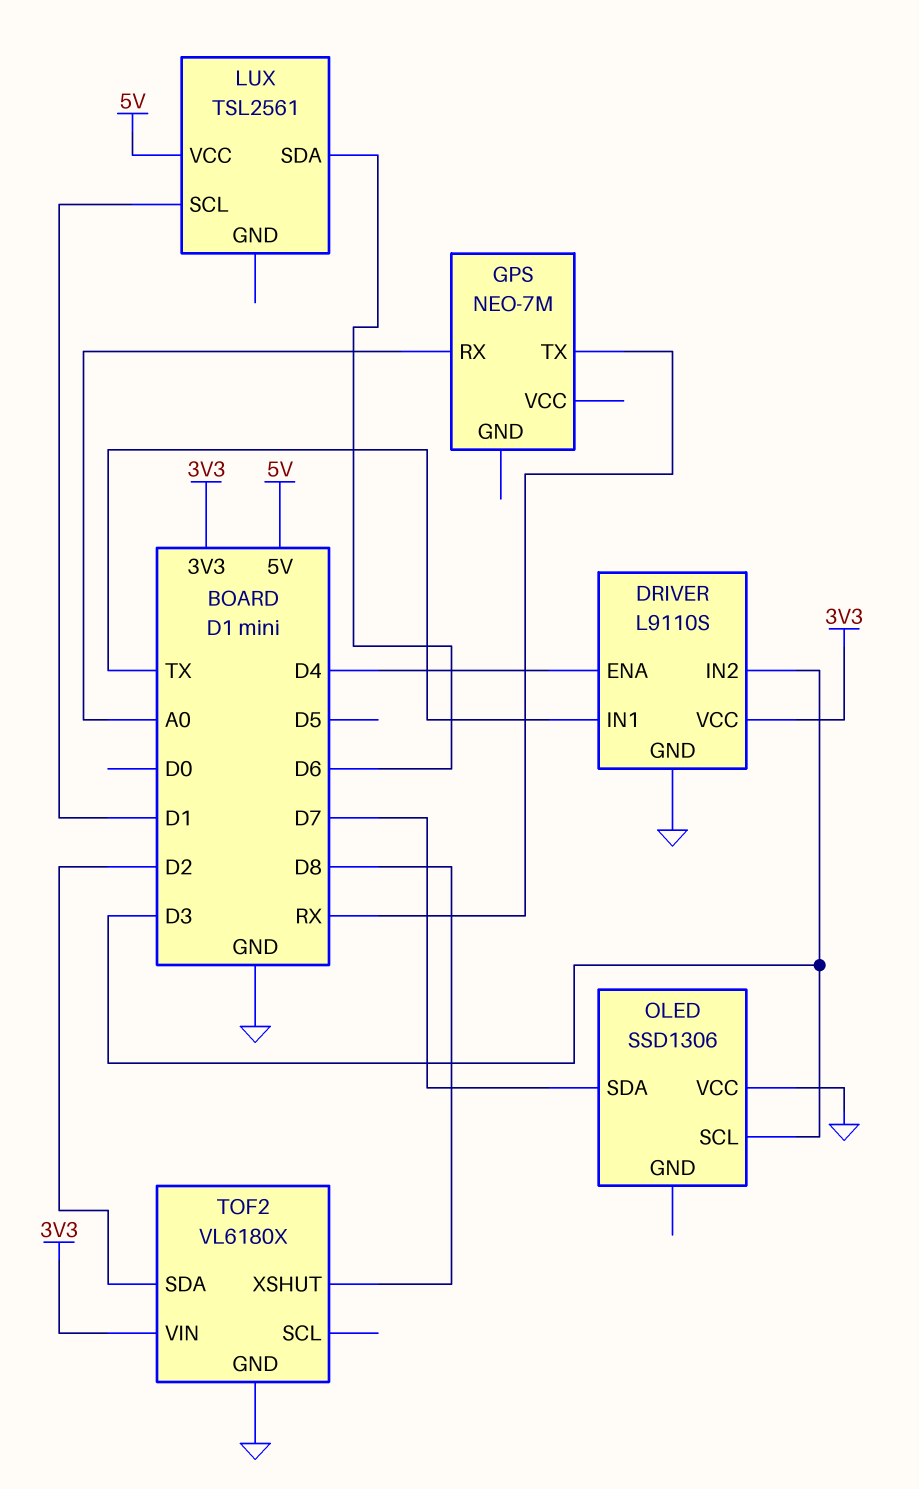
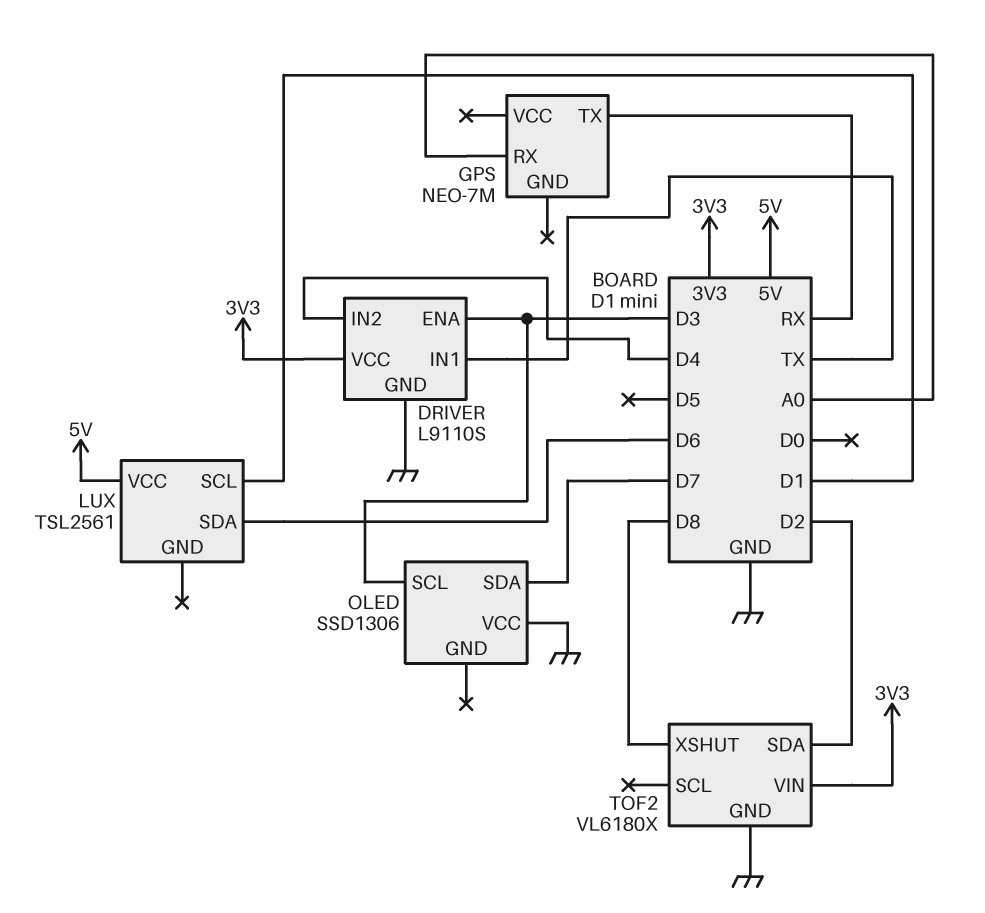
DRIVER pin ENA: D4 -> D3
DRIVER pin IN2: D3 -> D4

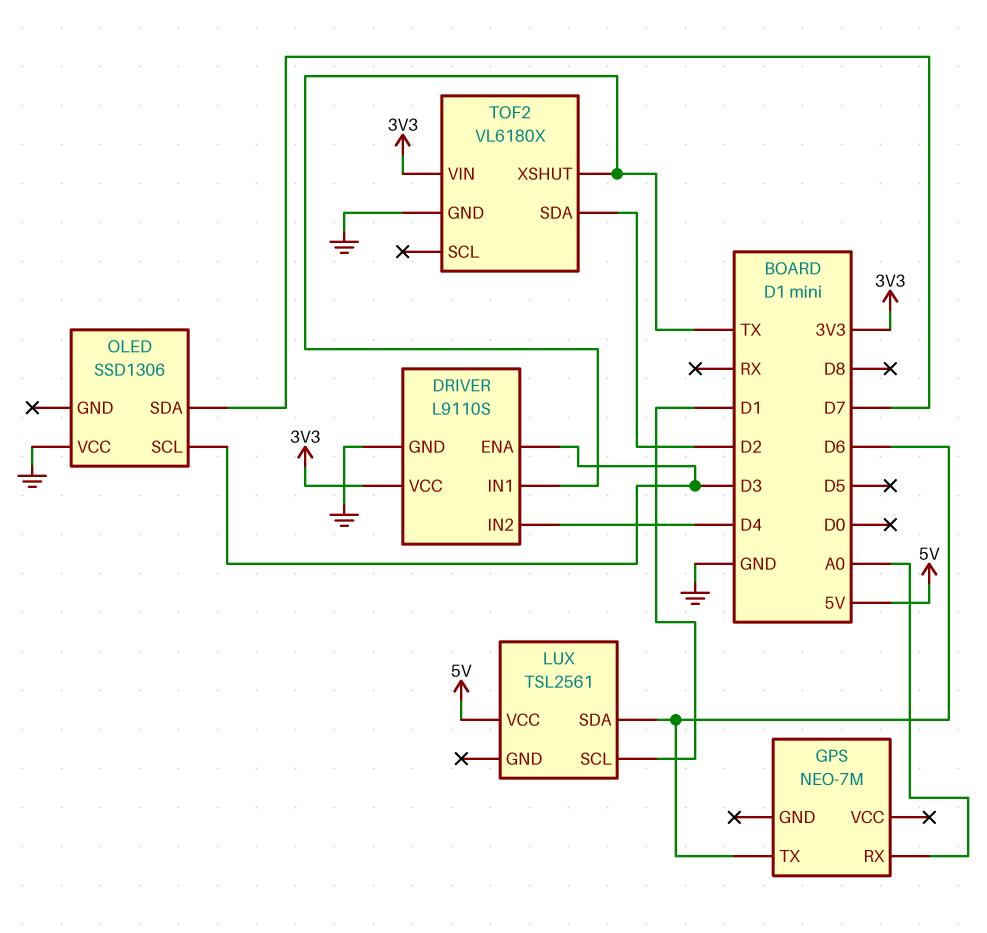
GPS pin TX: RX -> D6
TOF2 pin XSHUT: D8 -> TX

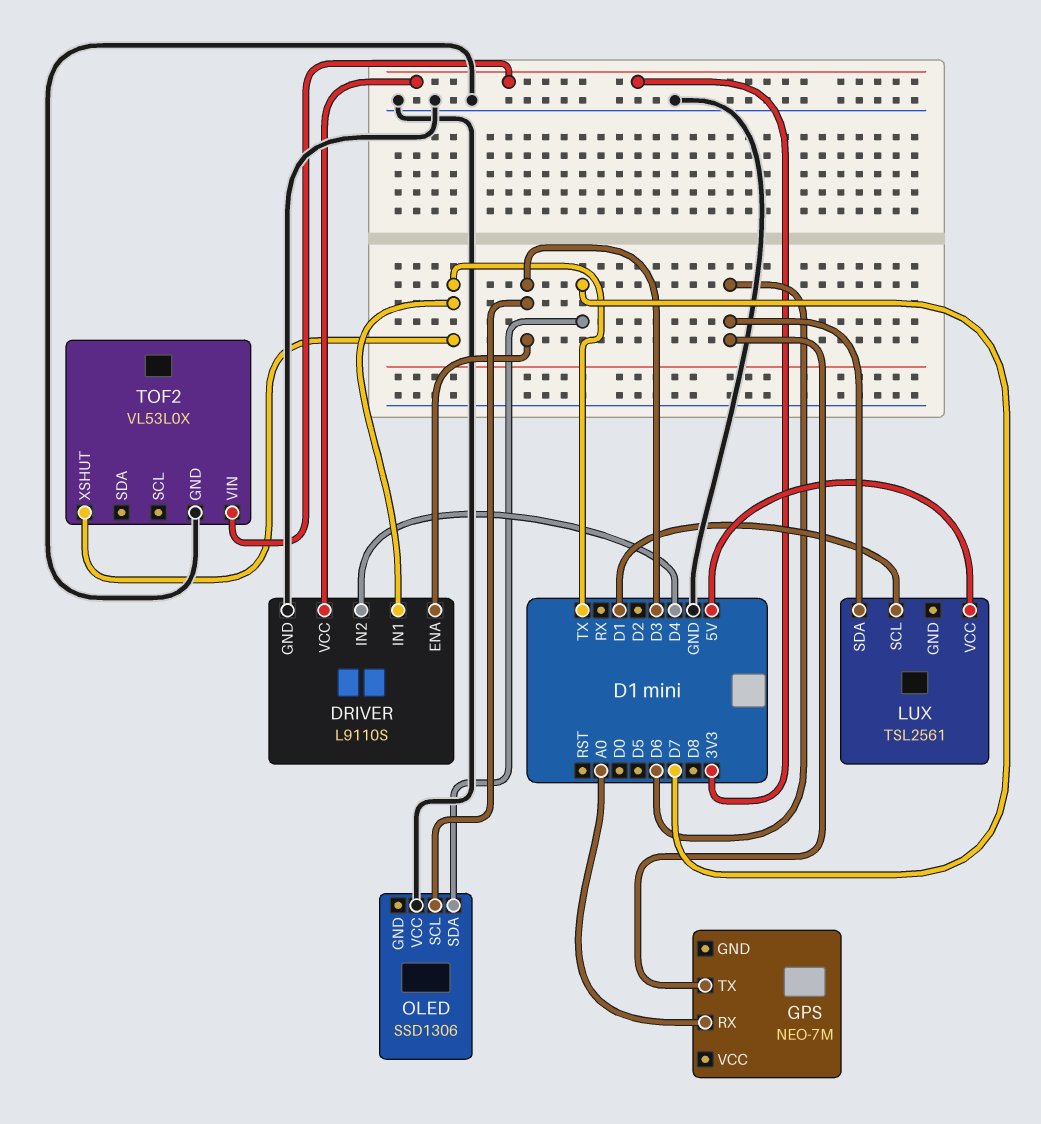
TOF2: VL6180X -> VL53L0X
TOF2 pin SDA: D2 -> none

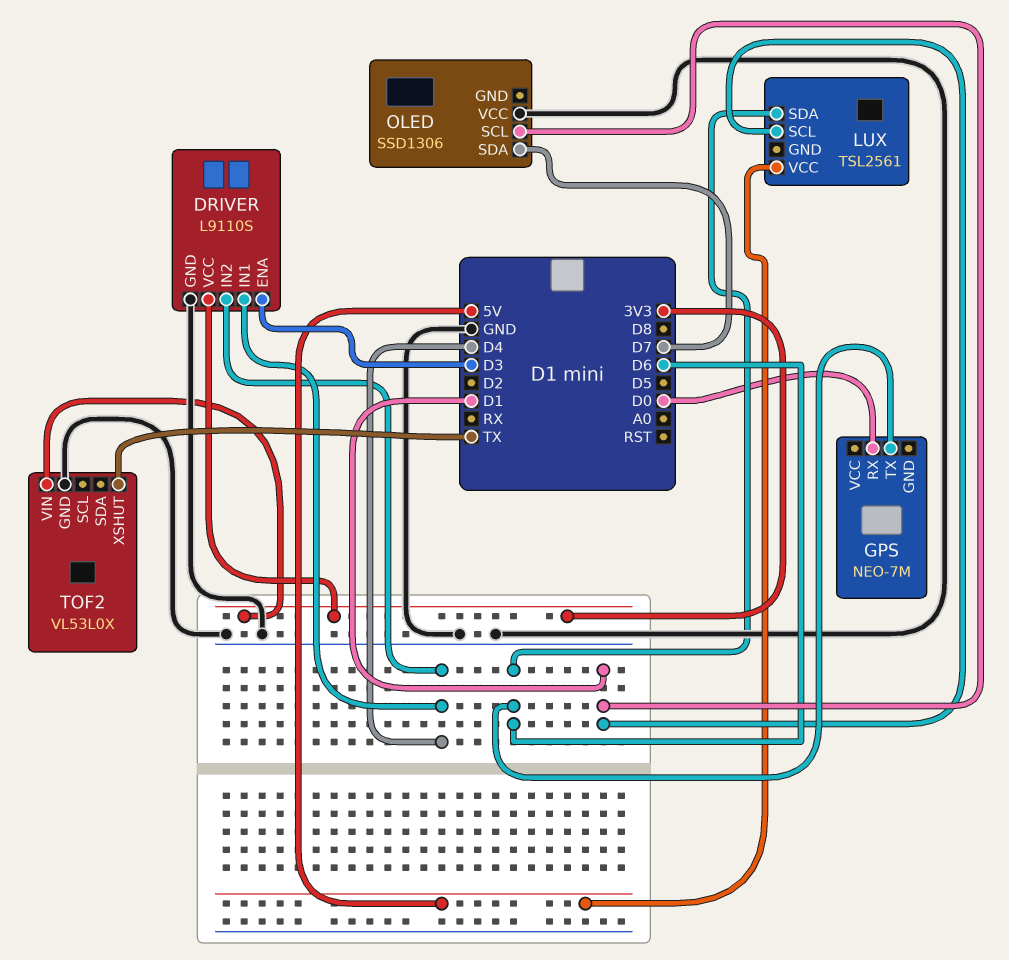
DRIVER pin IN1: TX -> D4
GPS pin RX: A0 -> D0
OLED pin SCL: D3 -> D1

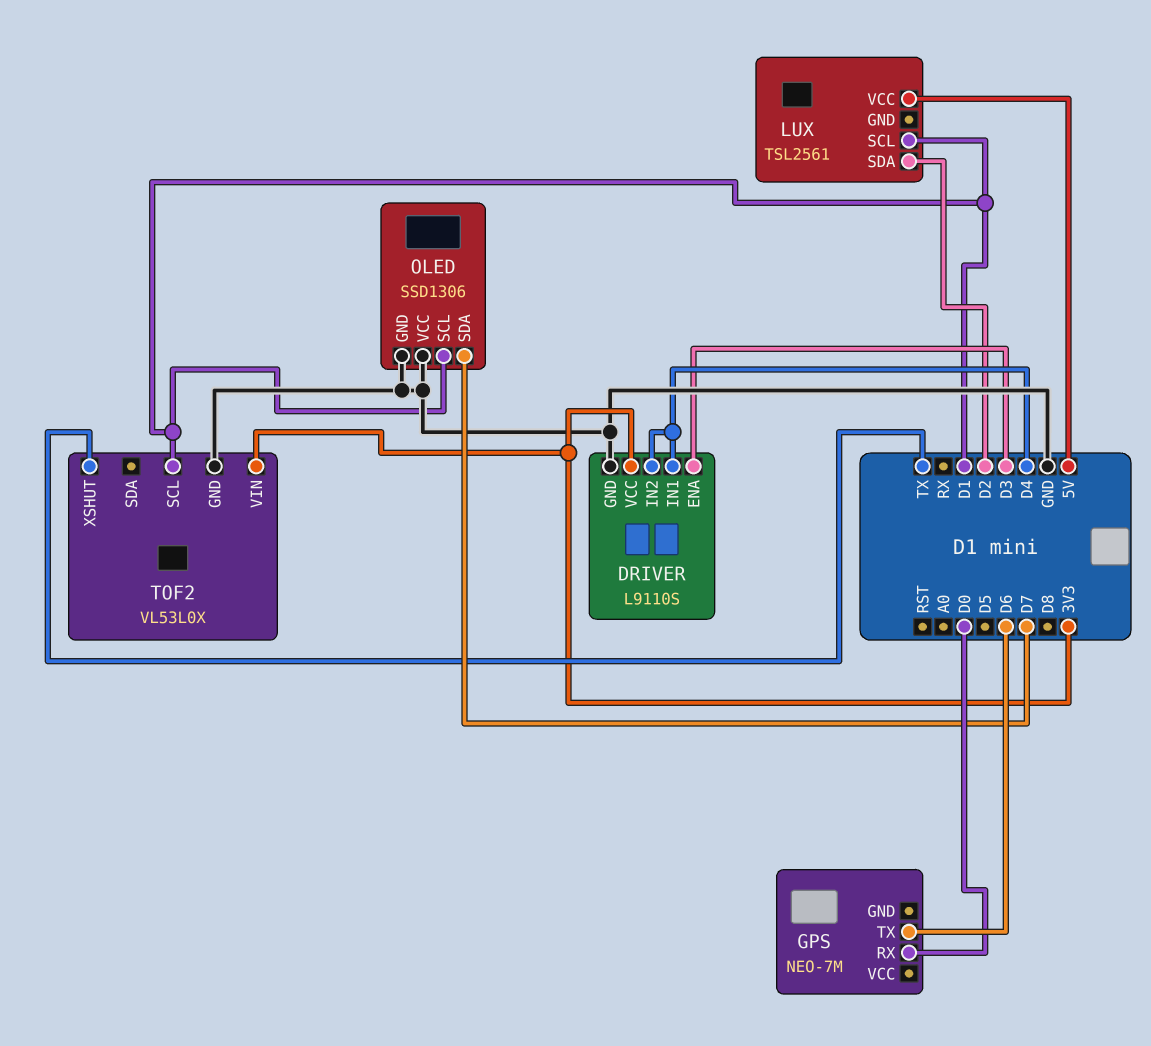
LUX pin SDA: D6 -> D2
OLED pin GND: none -> GND
TOF2 pin SCL: none -> D1

